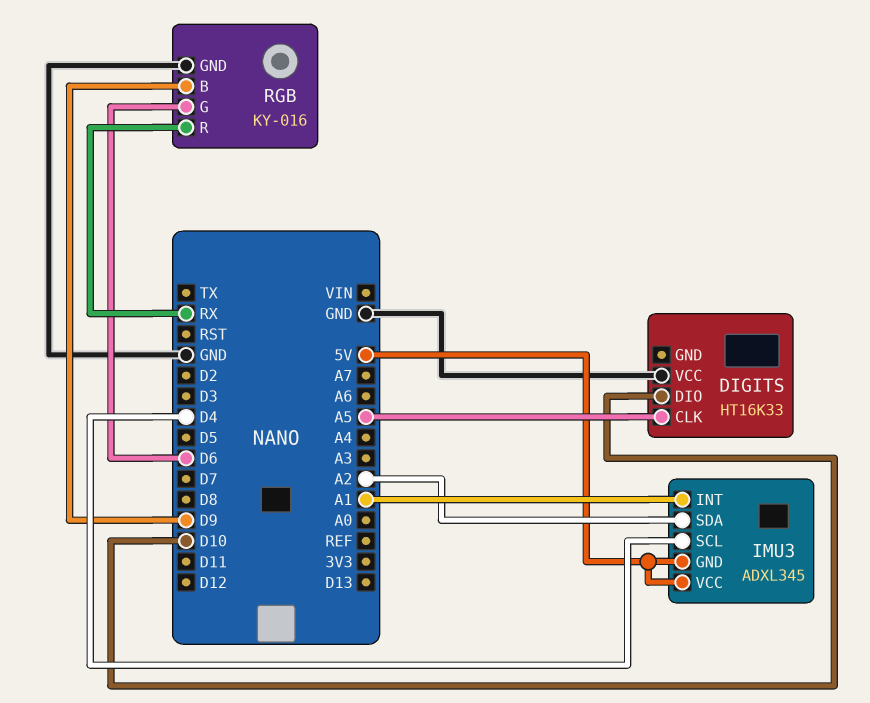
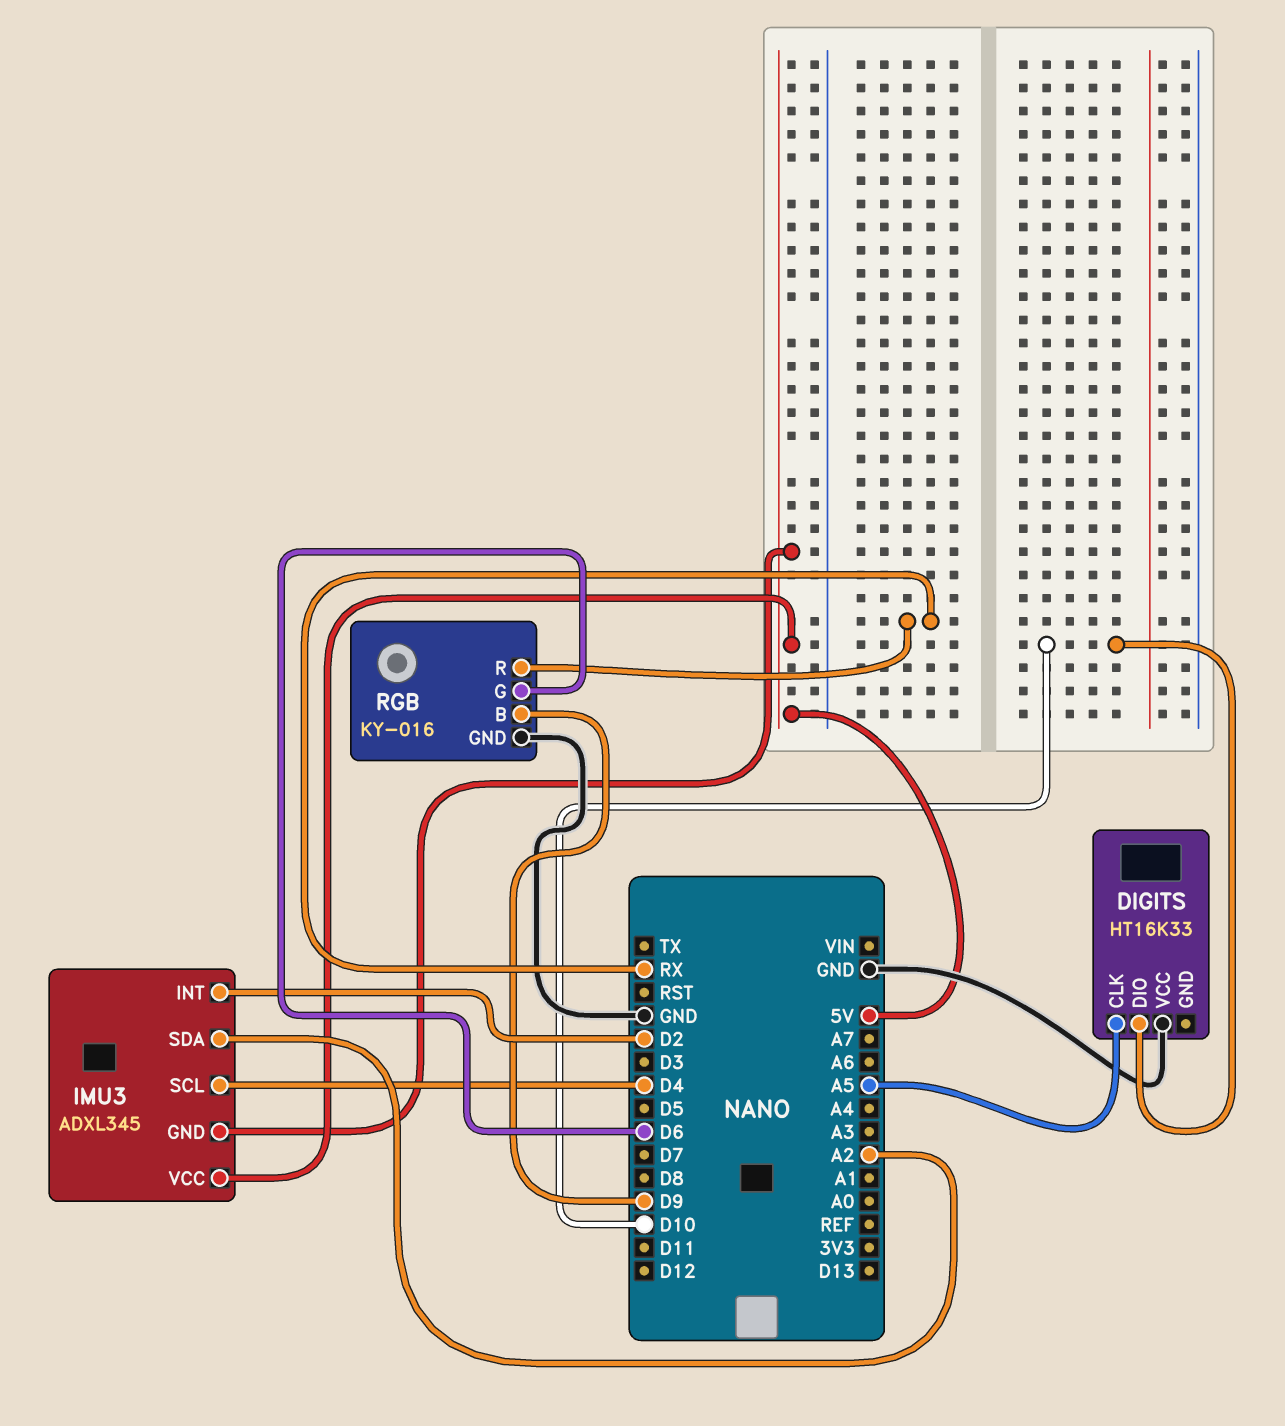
IMU3 pin INT: A1 -> D2

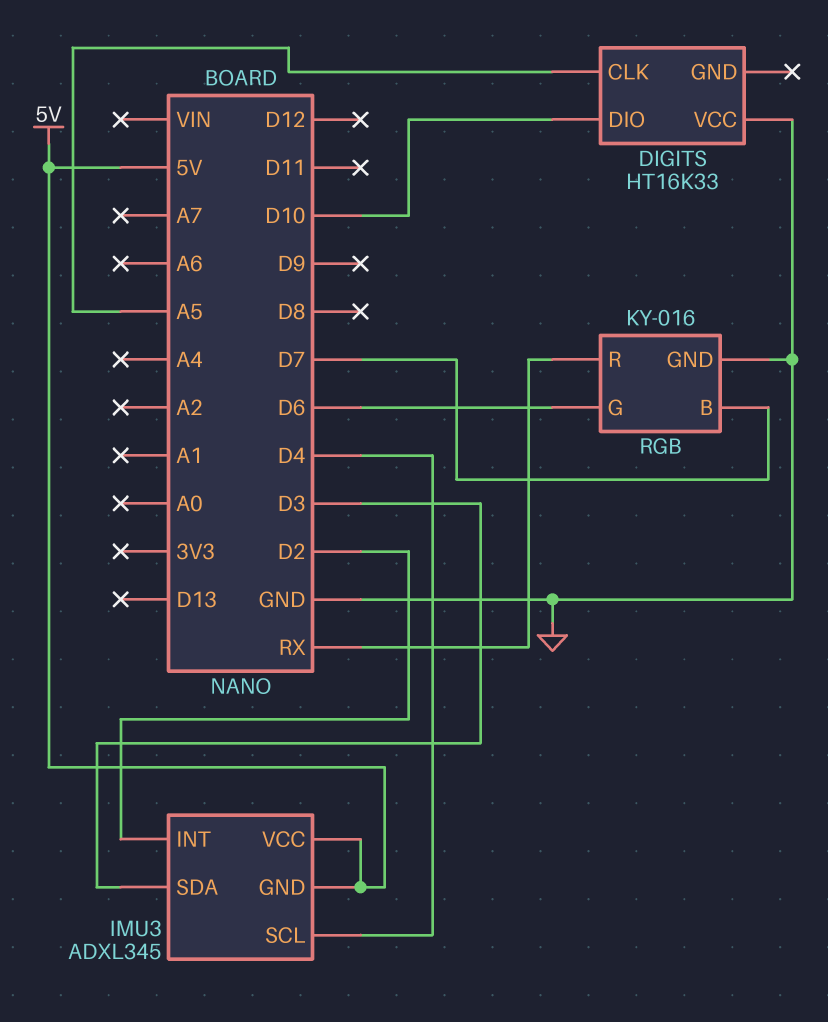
IMU3 pin SDA: A2 -> D3
RGB pin B: D9 -> D7

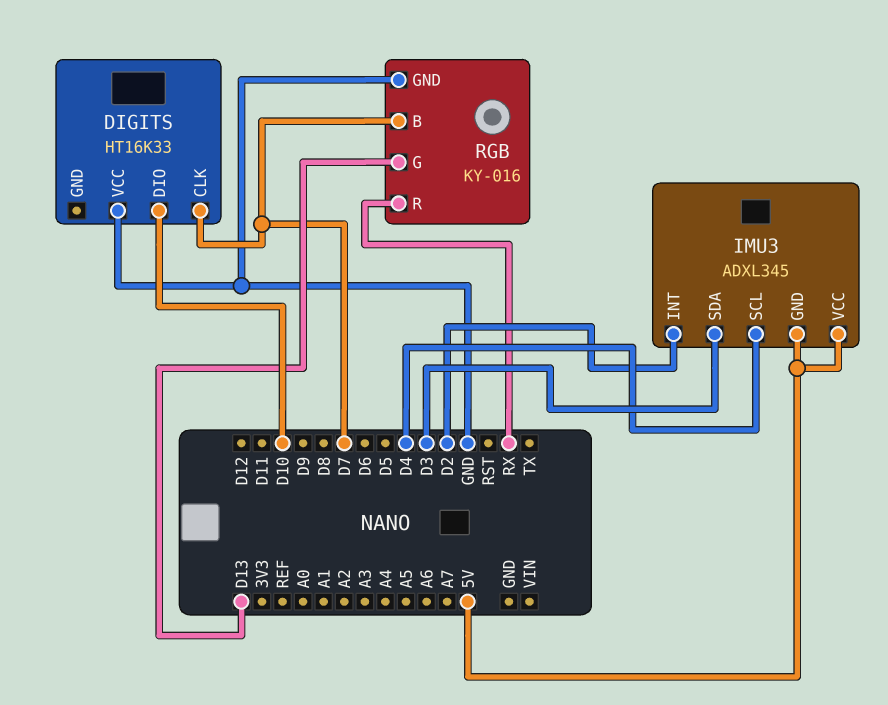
DIGITS pin CLK: A5 -> D7
RGB pin G: D6 -> D13

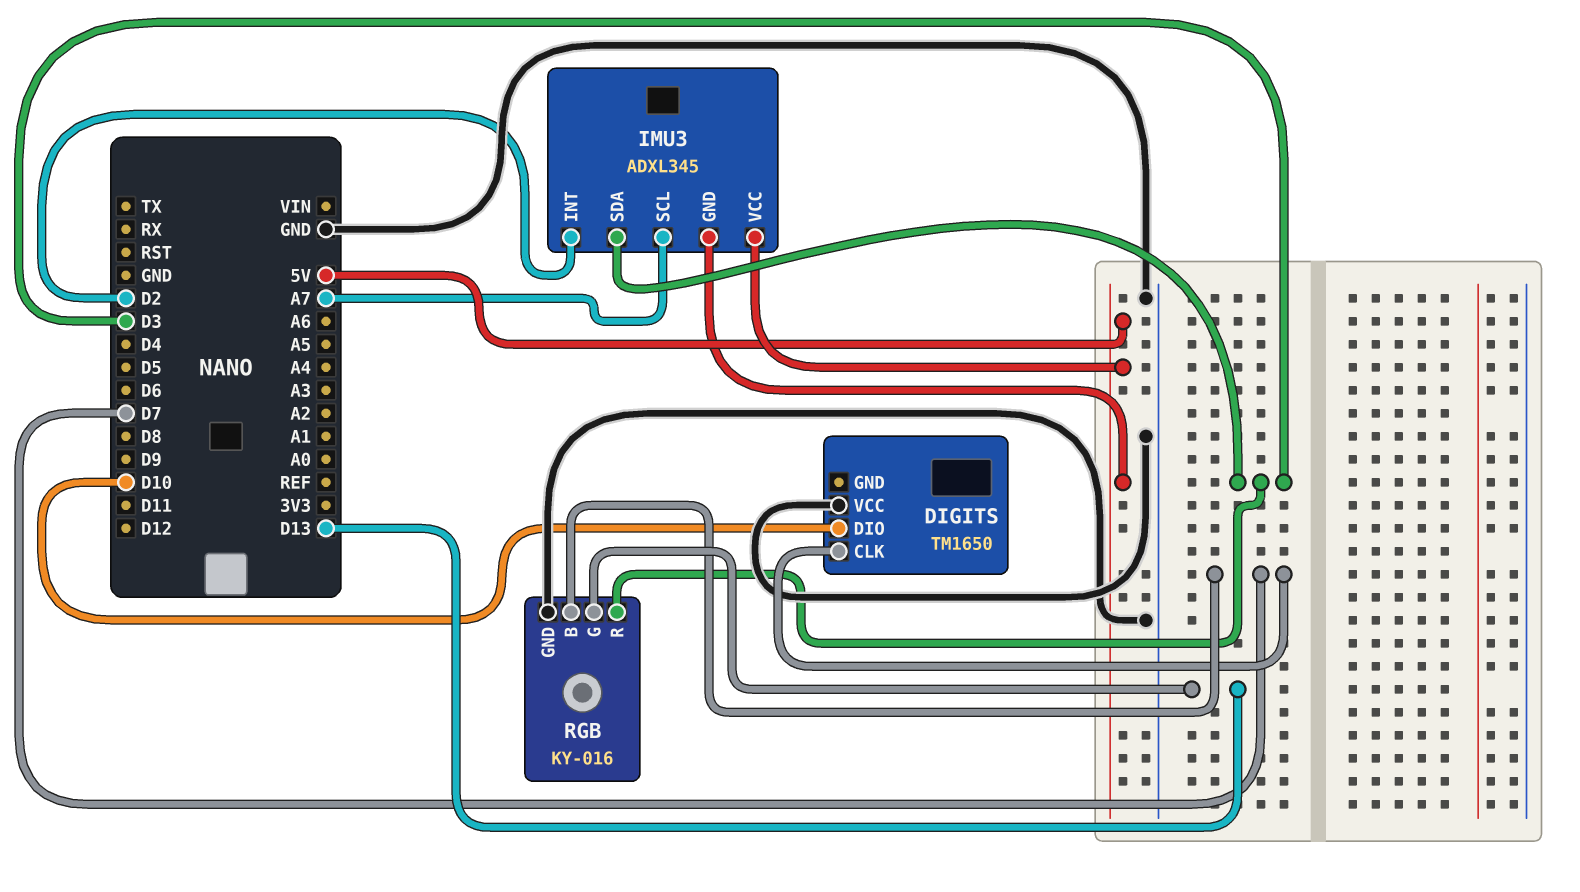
DIGITS: HT16K33 -> TM1650
IMU3 pin SCL: D4 -> A7
RGB pin R: RX -> D3

